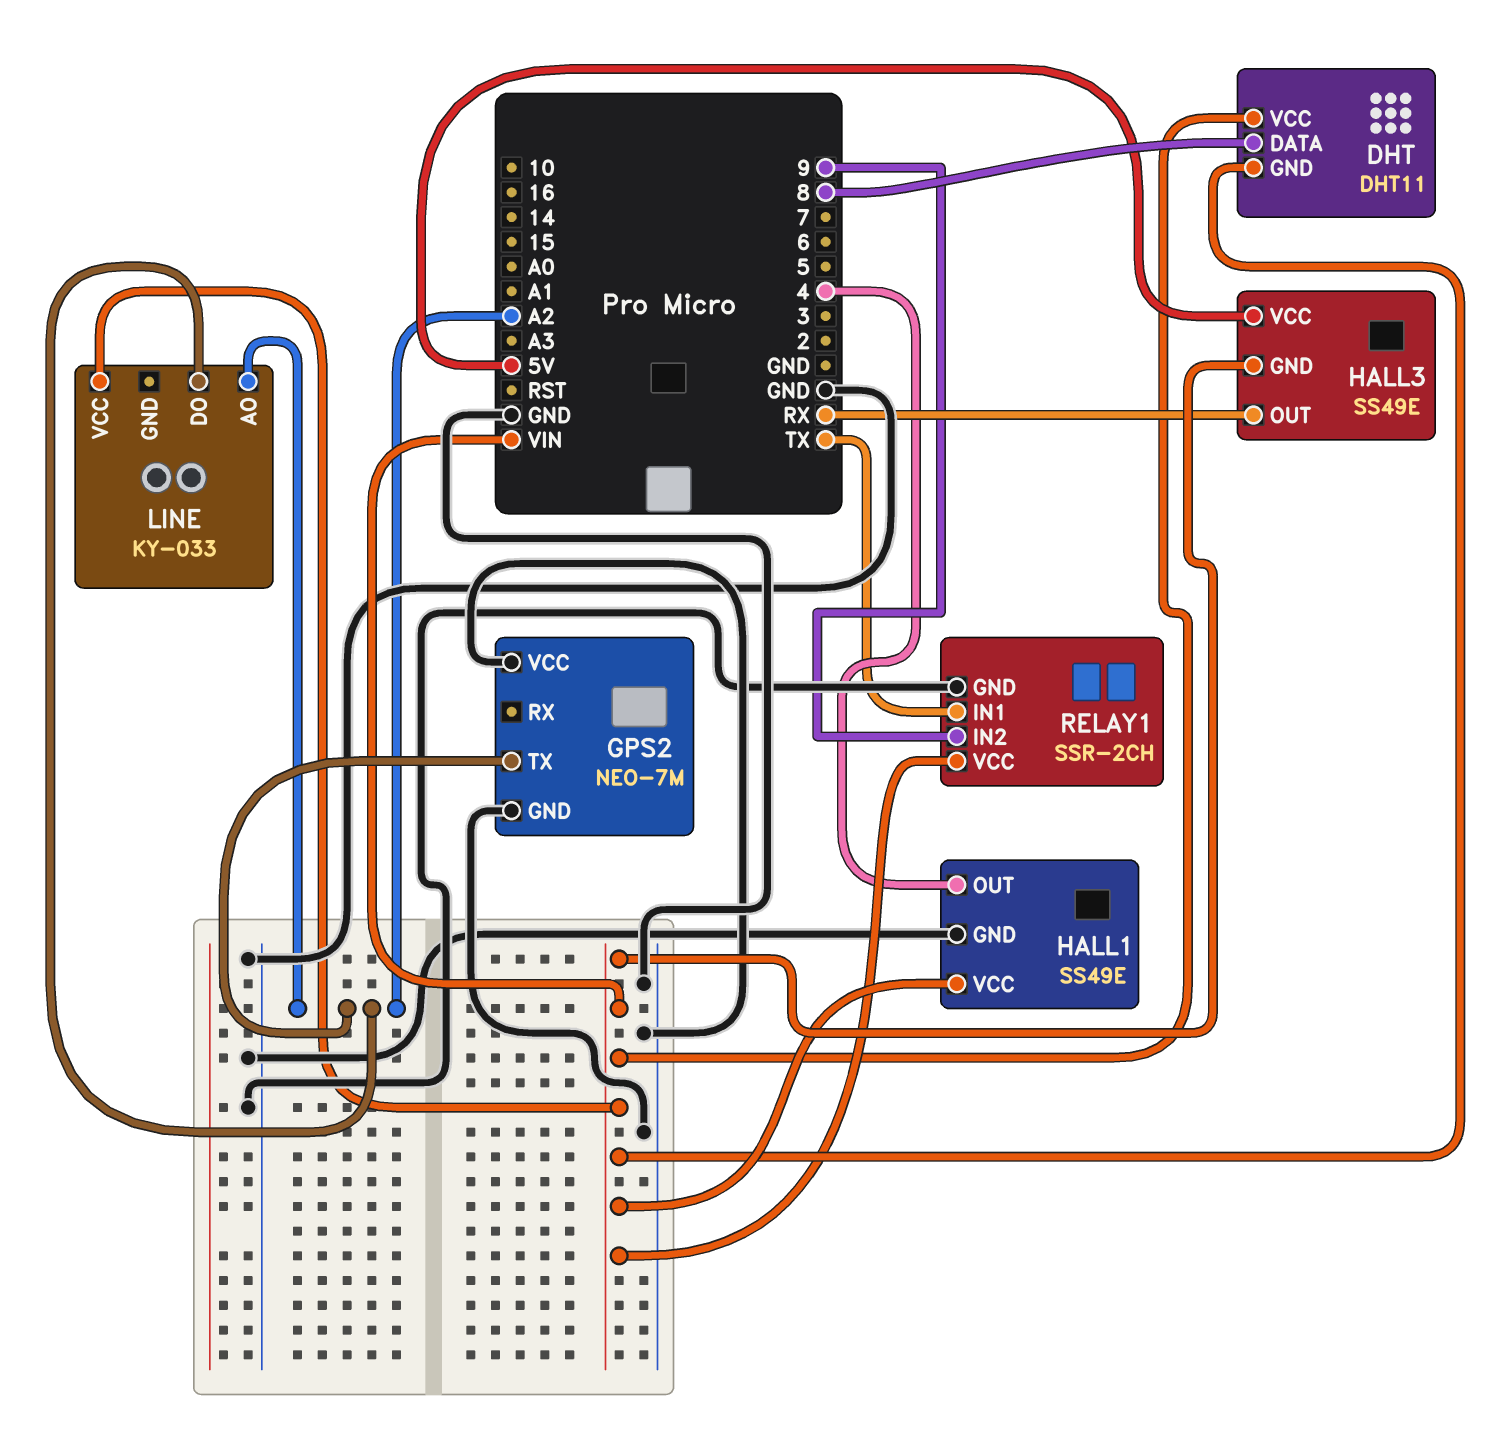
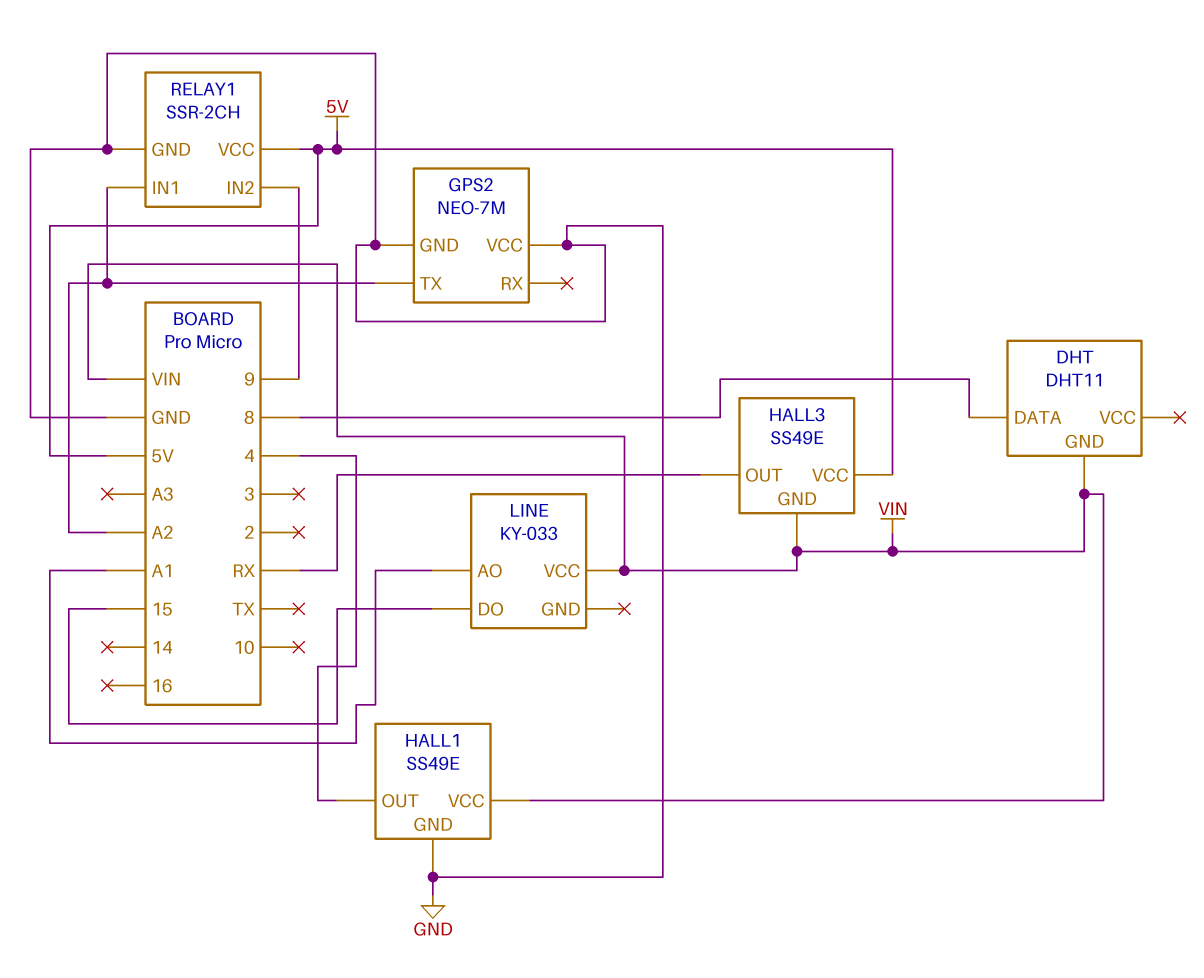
DHT pin VCC: VIN -> none
LINE pin AO: A2 -> A1
LINE pin DO: A2 -> 15
RELAY1 pin IN1: TX -> A2
RELAY1 pin VCC: VIN -> 5V

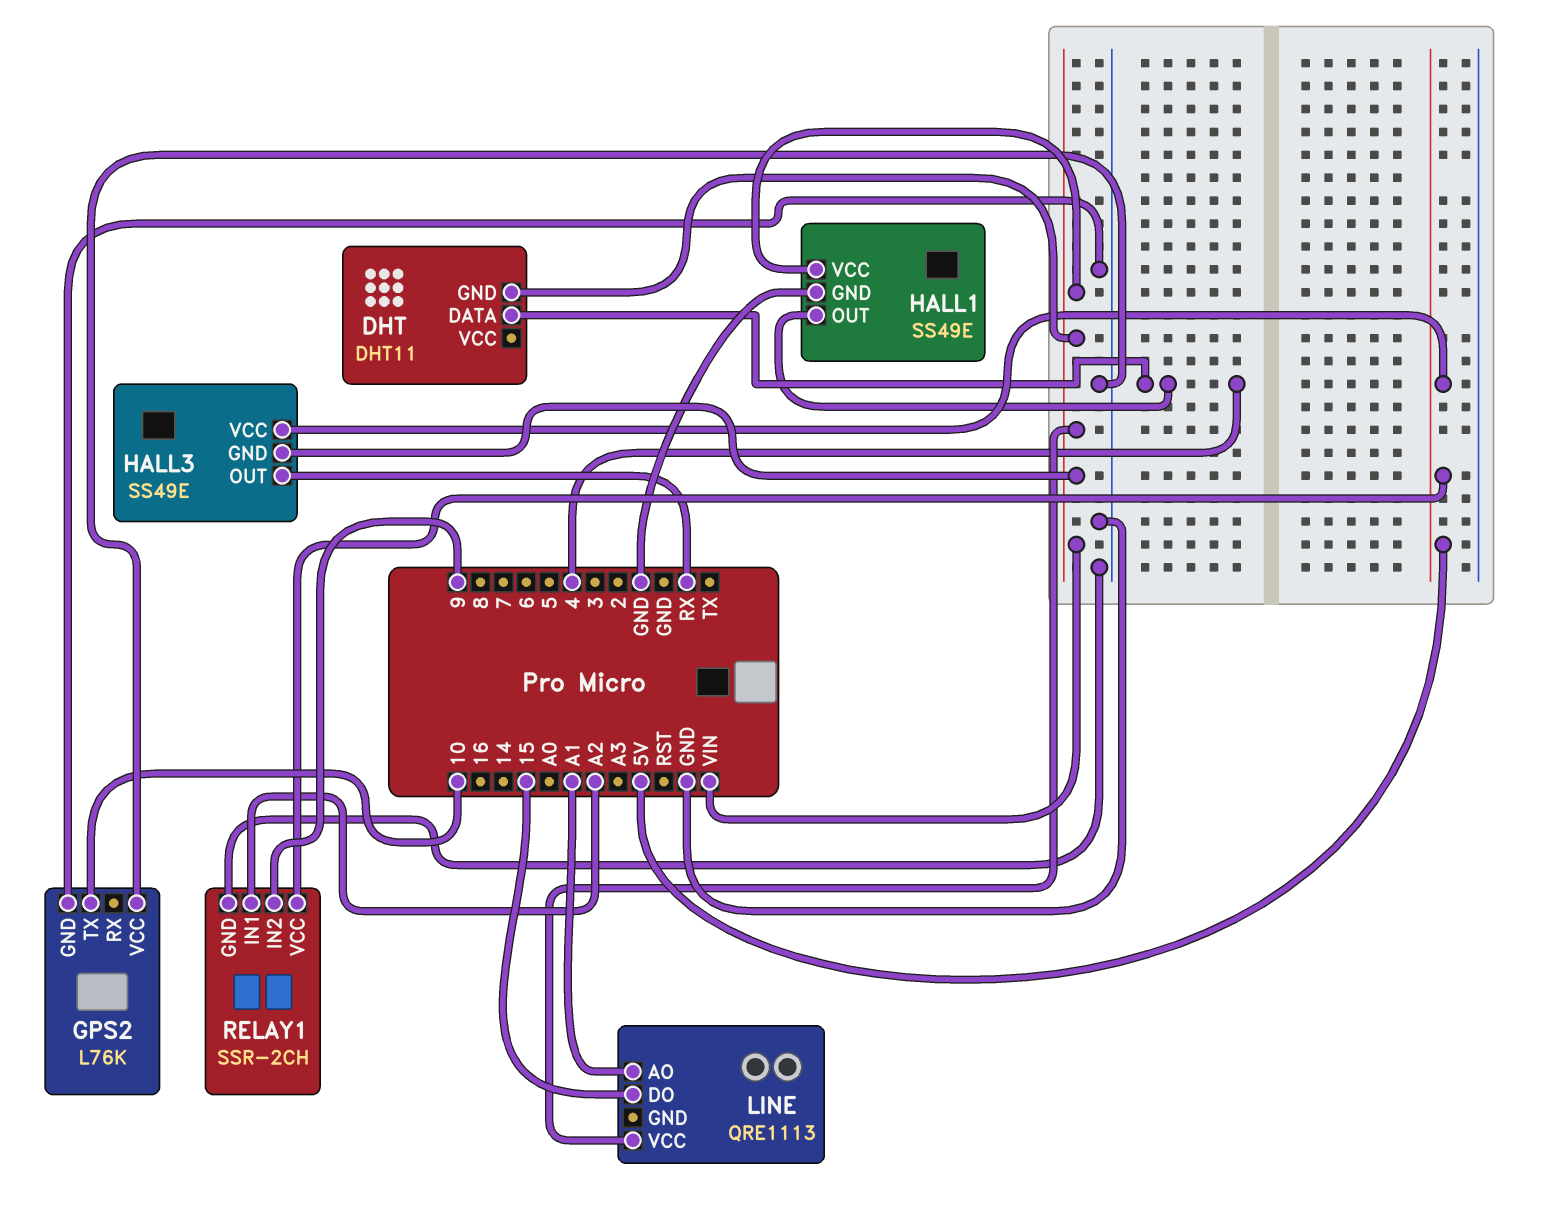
DHT pin DATA: 8 -> 4
GPS2: NEO-7M -> L76K
GPS2 pin TX: A2 -> 10
LINE: KY-033 -> QRE1113

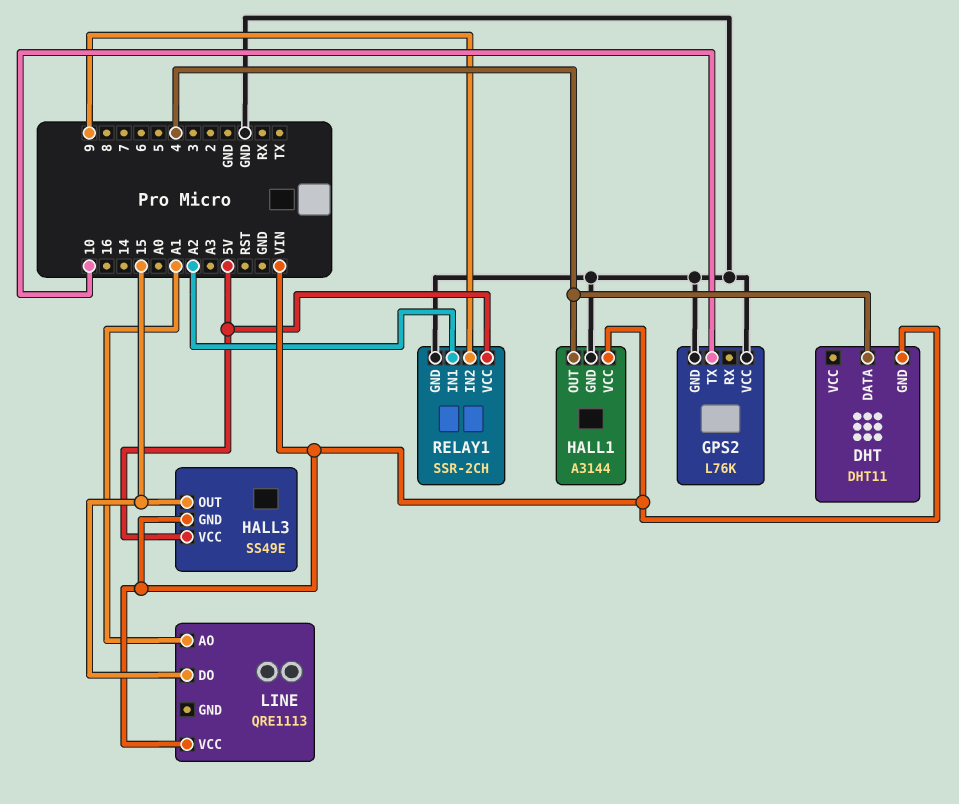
HALL1: SS49E -> A3144
HALL3 pin OUT: RX -> 15

